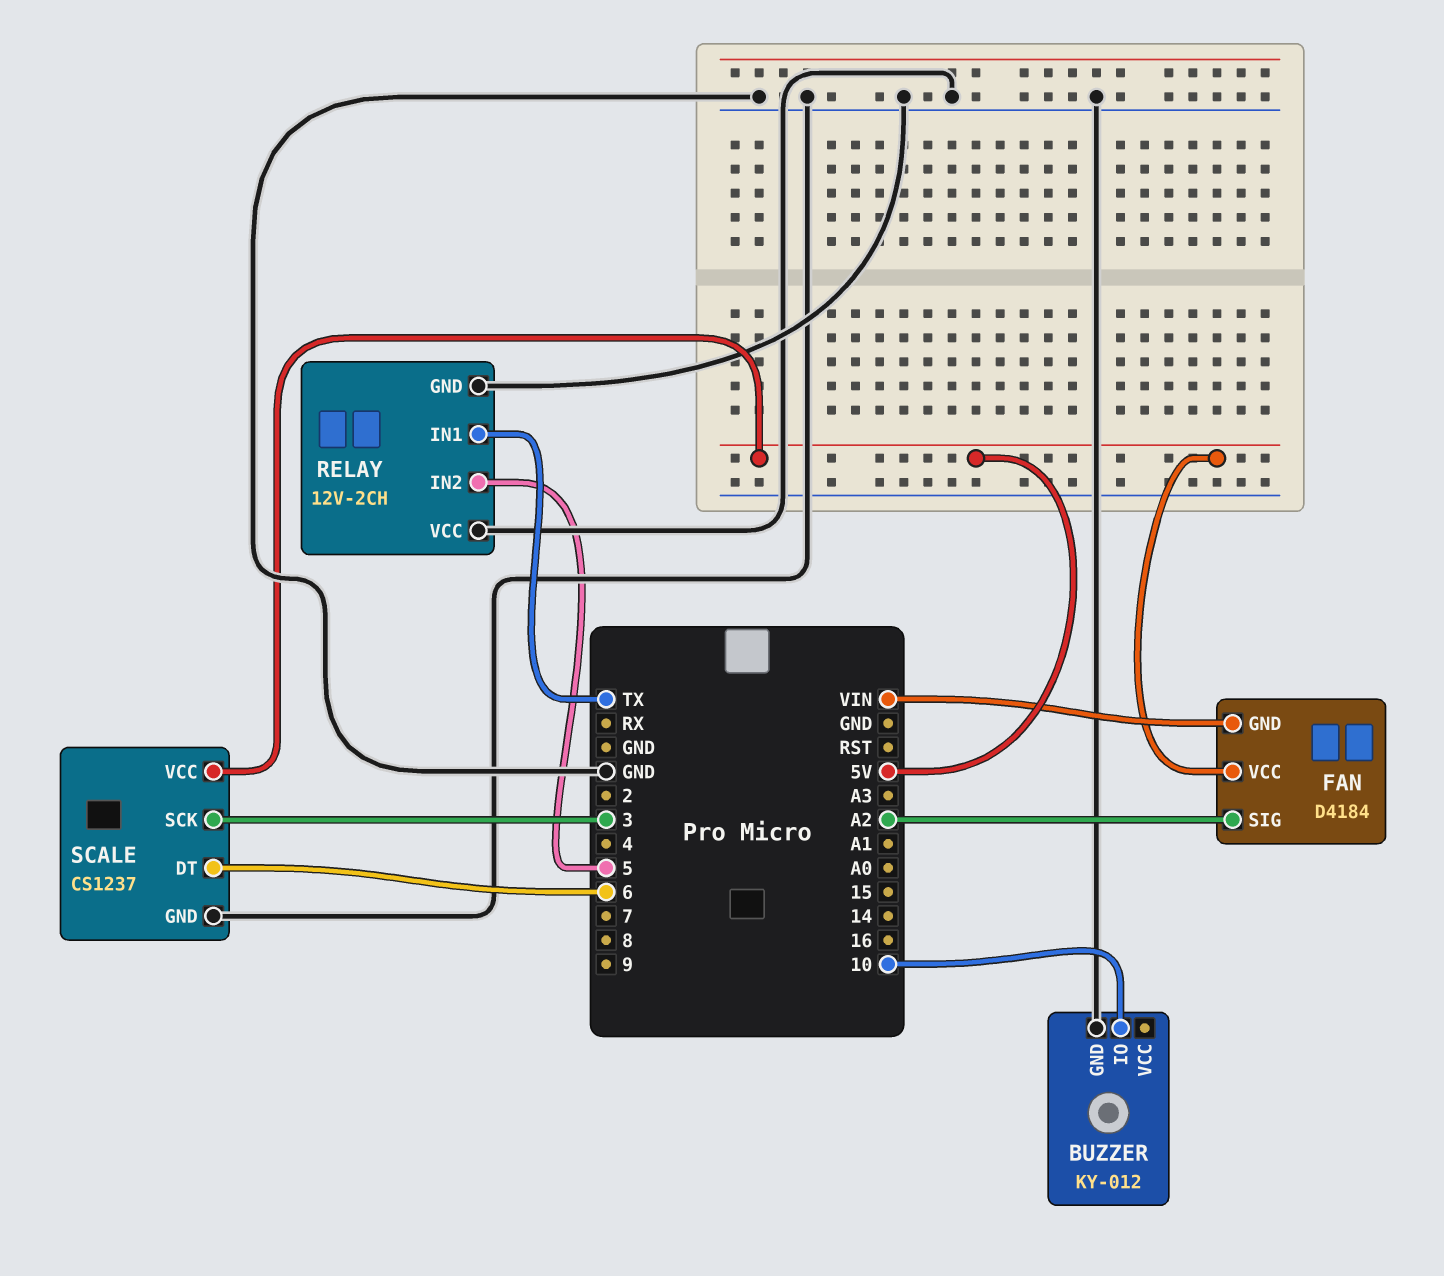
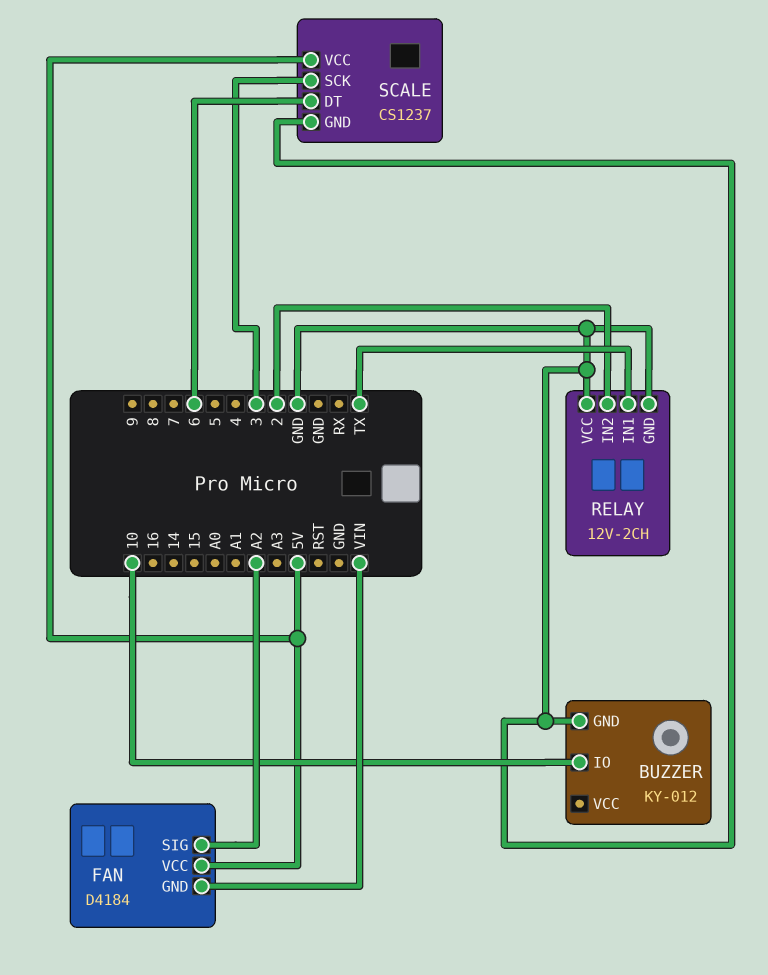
RELAY pin IN2: 5 -> 2

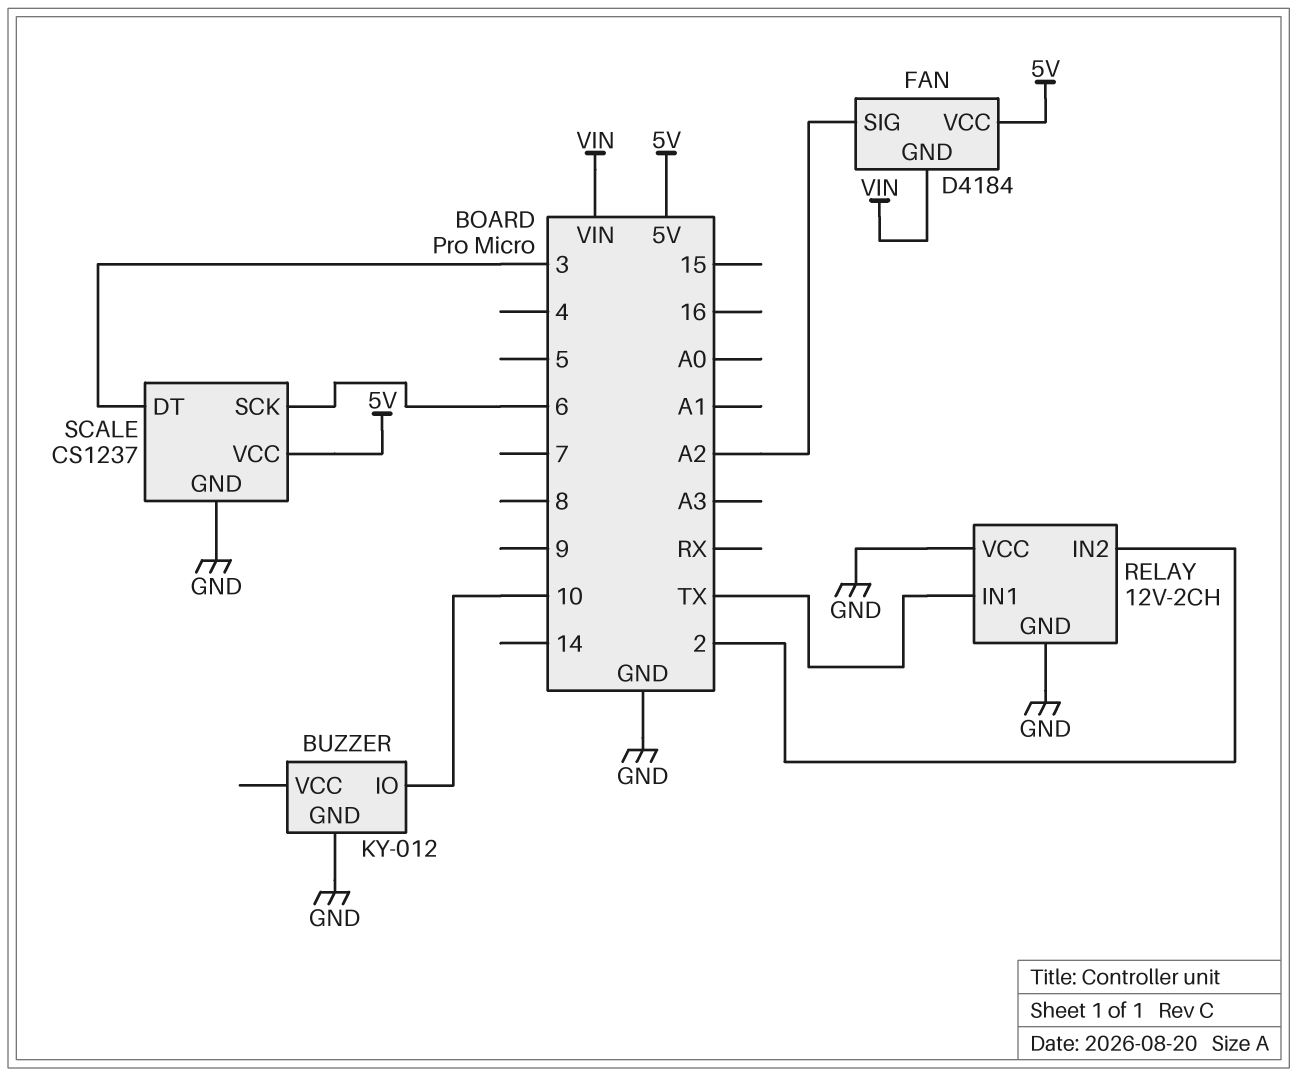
SCALE pin DT: 6 -> 3
SCALE pin SCK: 3 -> 6

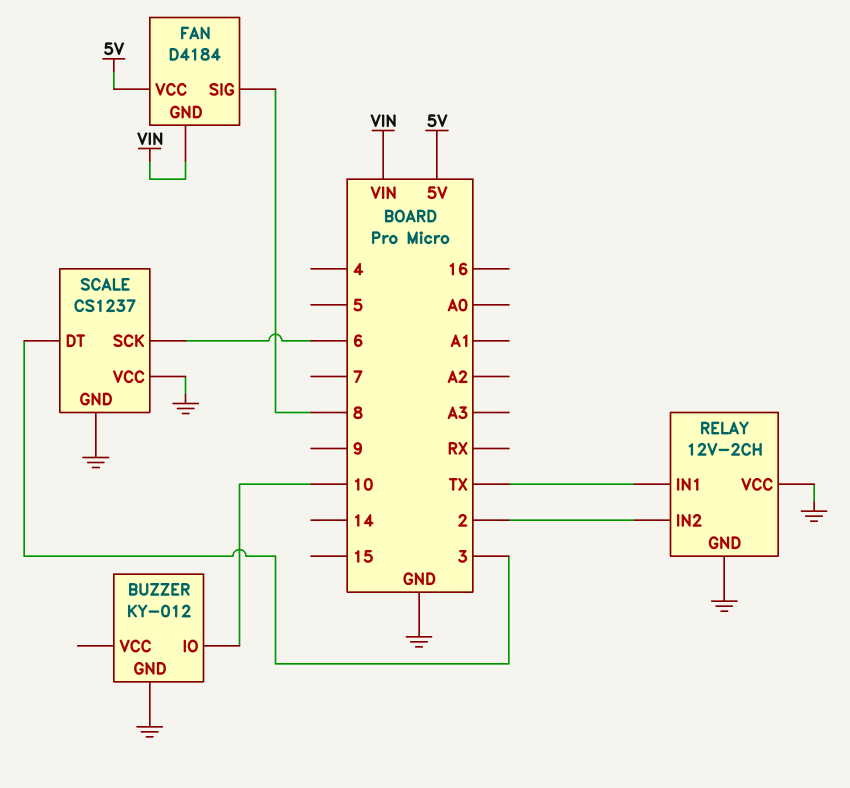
FAN pin SIG: A2 -> 8
SCALE pin VCC: 5V -> GND

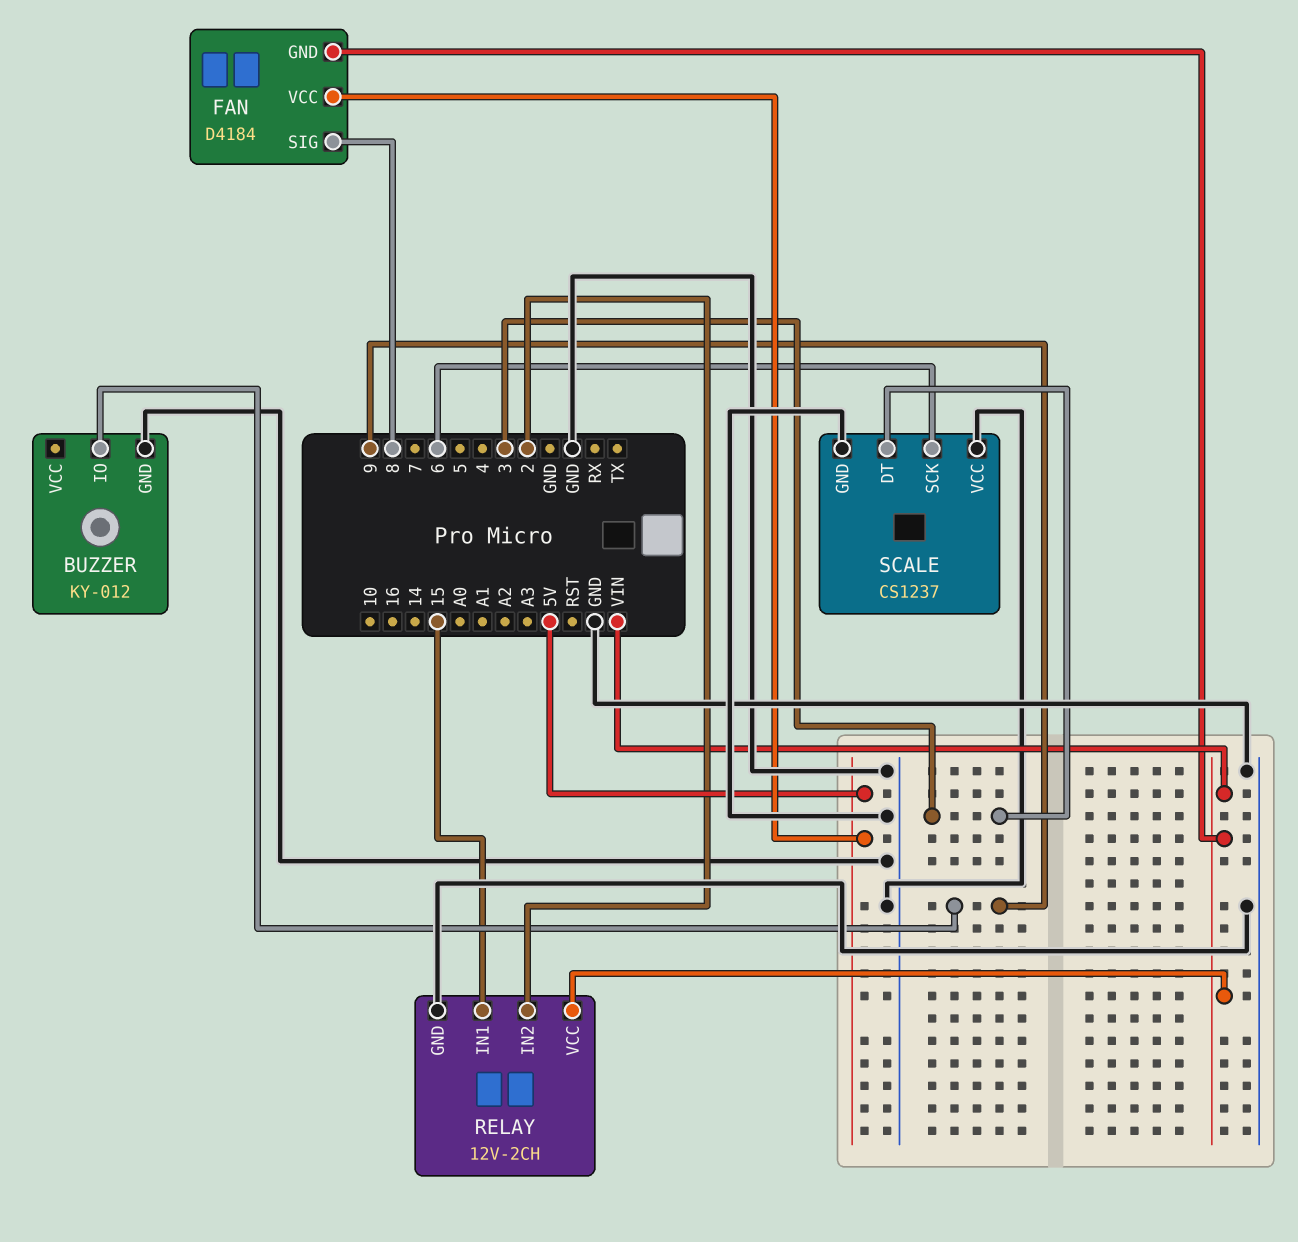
BUZZER pin IO: 10 -> 9
RELAY pin IN1: TX -> 15
RELAY pin VCC: GND -> VIN

